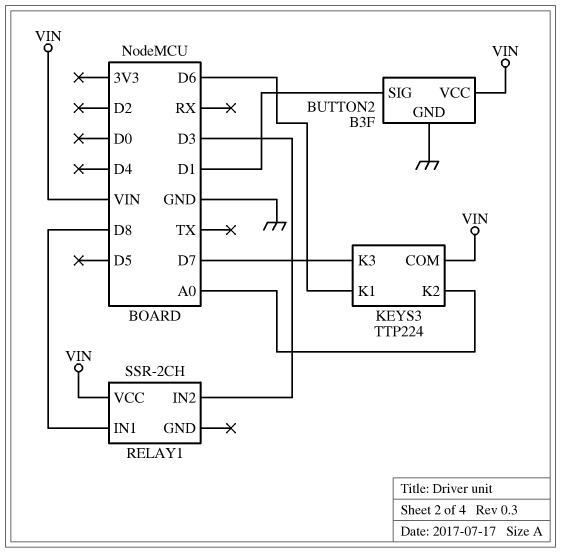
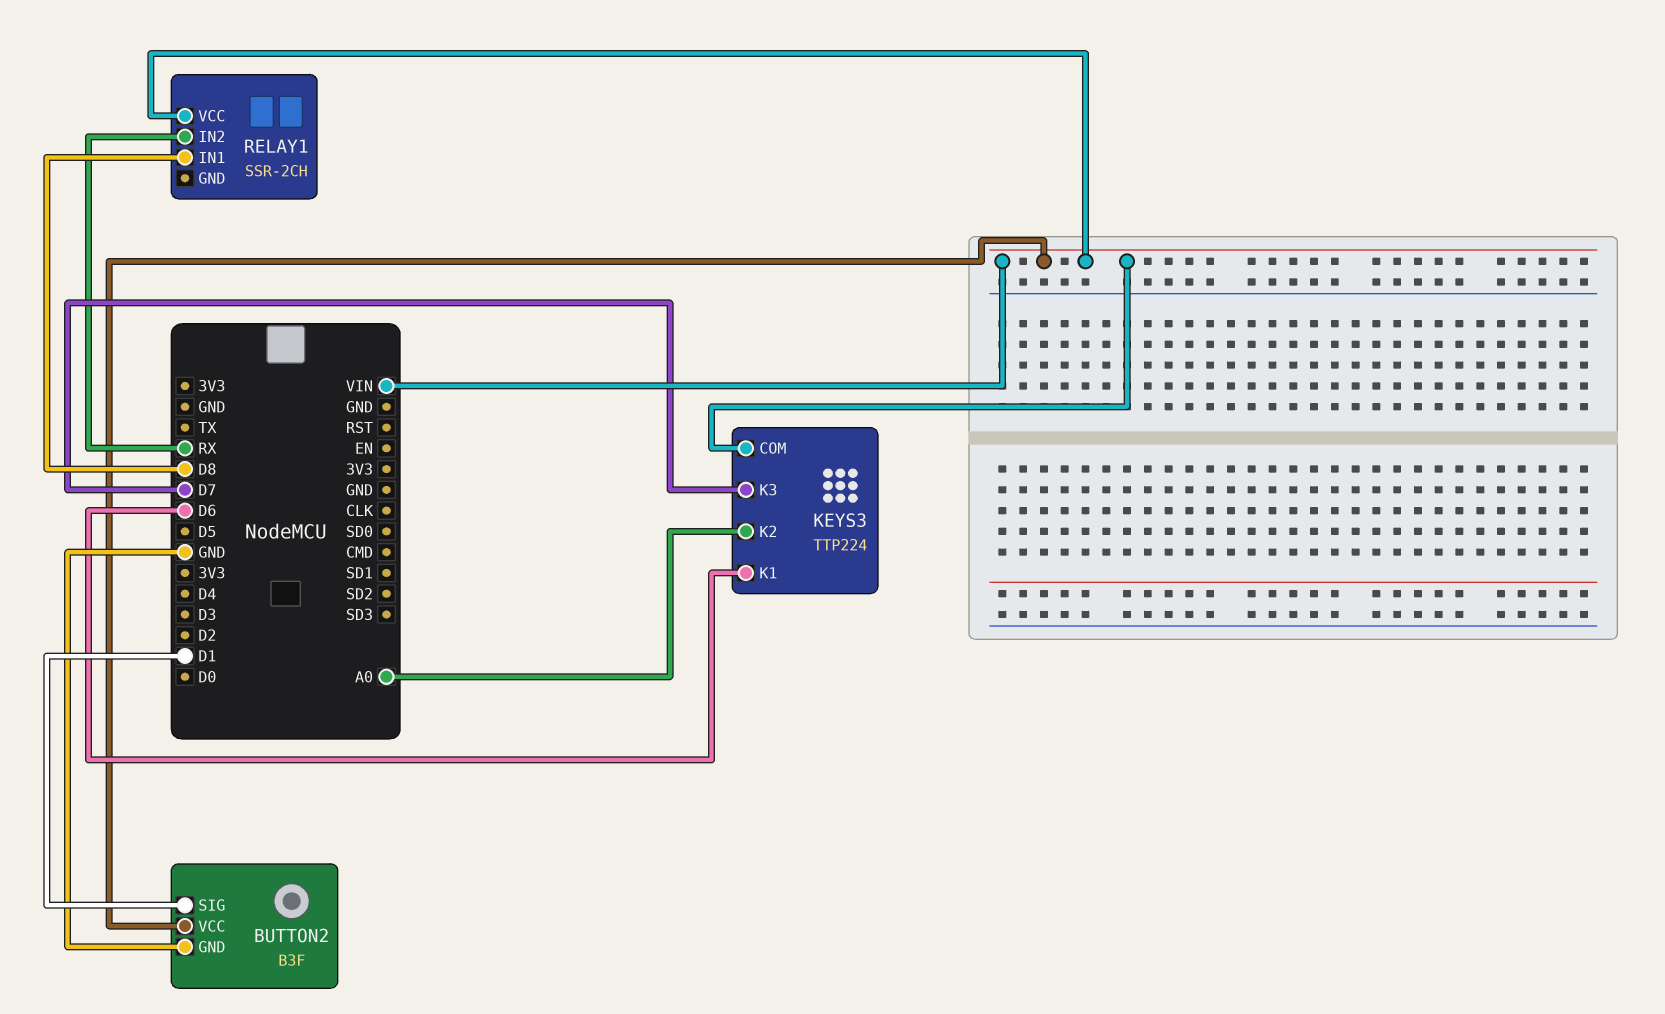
RELAY1 pin IN2: D3 -> RX

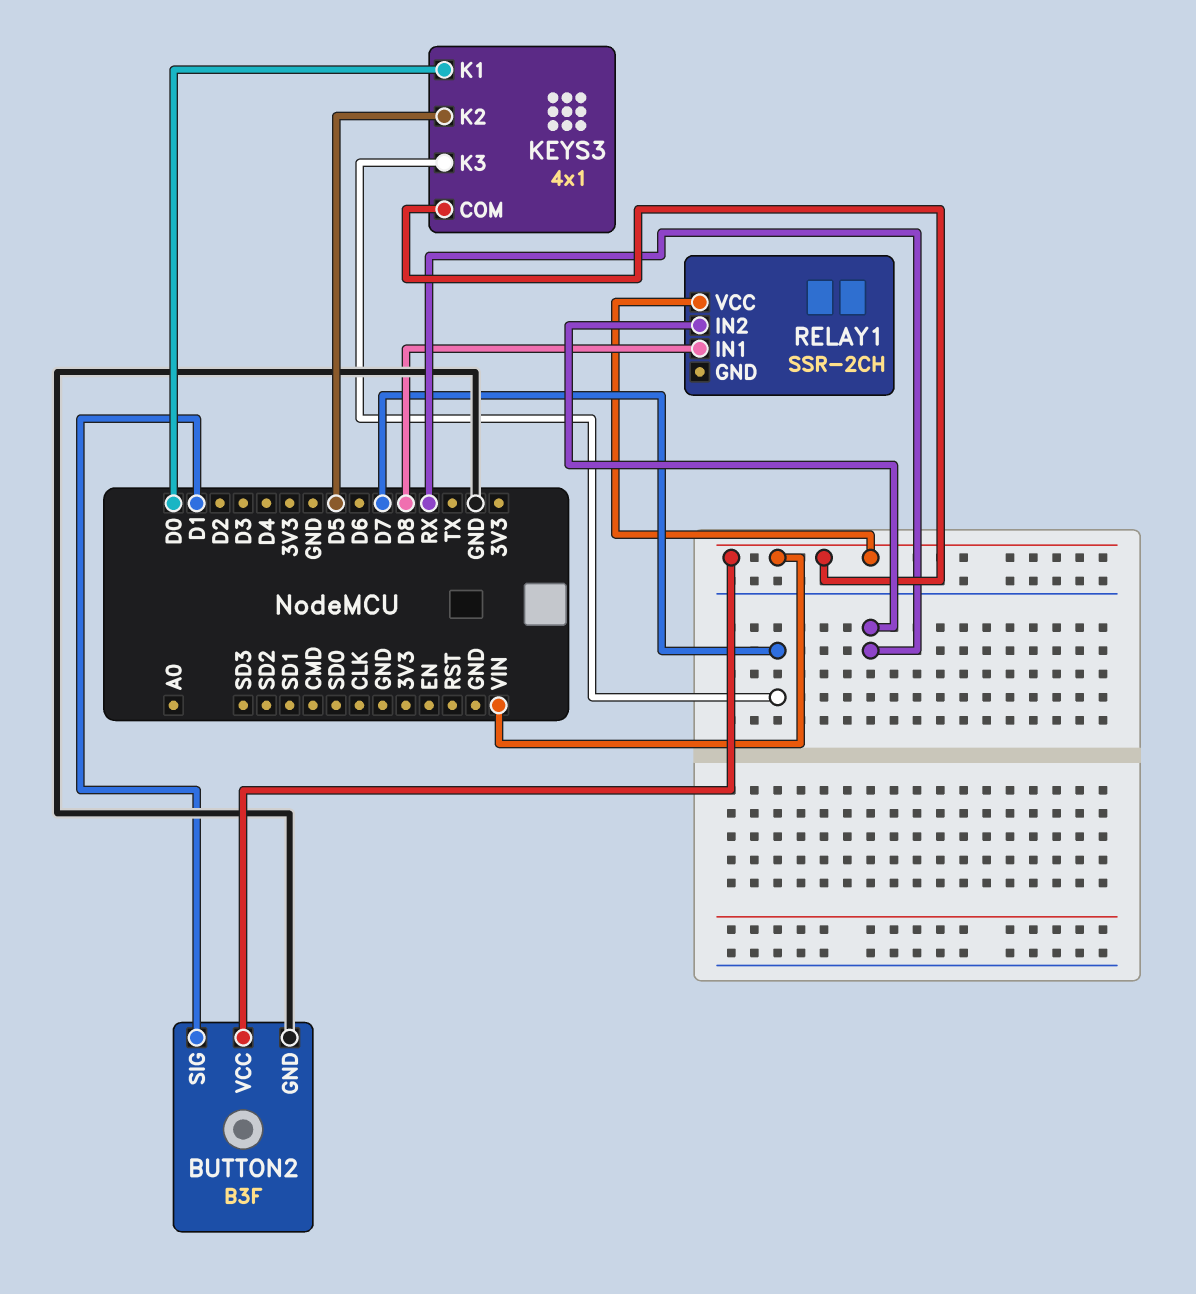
KEYS3: TTP224 -> 4x1
KEYS3 pin K1: D6 -> D0
KEYS3 pin K2: A0 -> D5

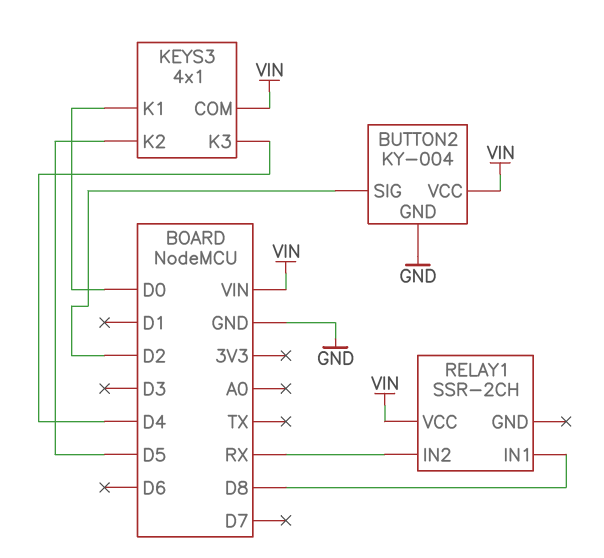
BUTTON2: B3F -> KY-004
BUTTON2 pin SIG: D1 -> D2
KEYS3 pin K3: D7 -> D4

